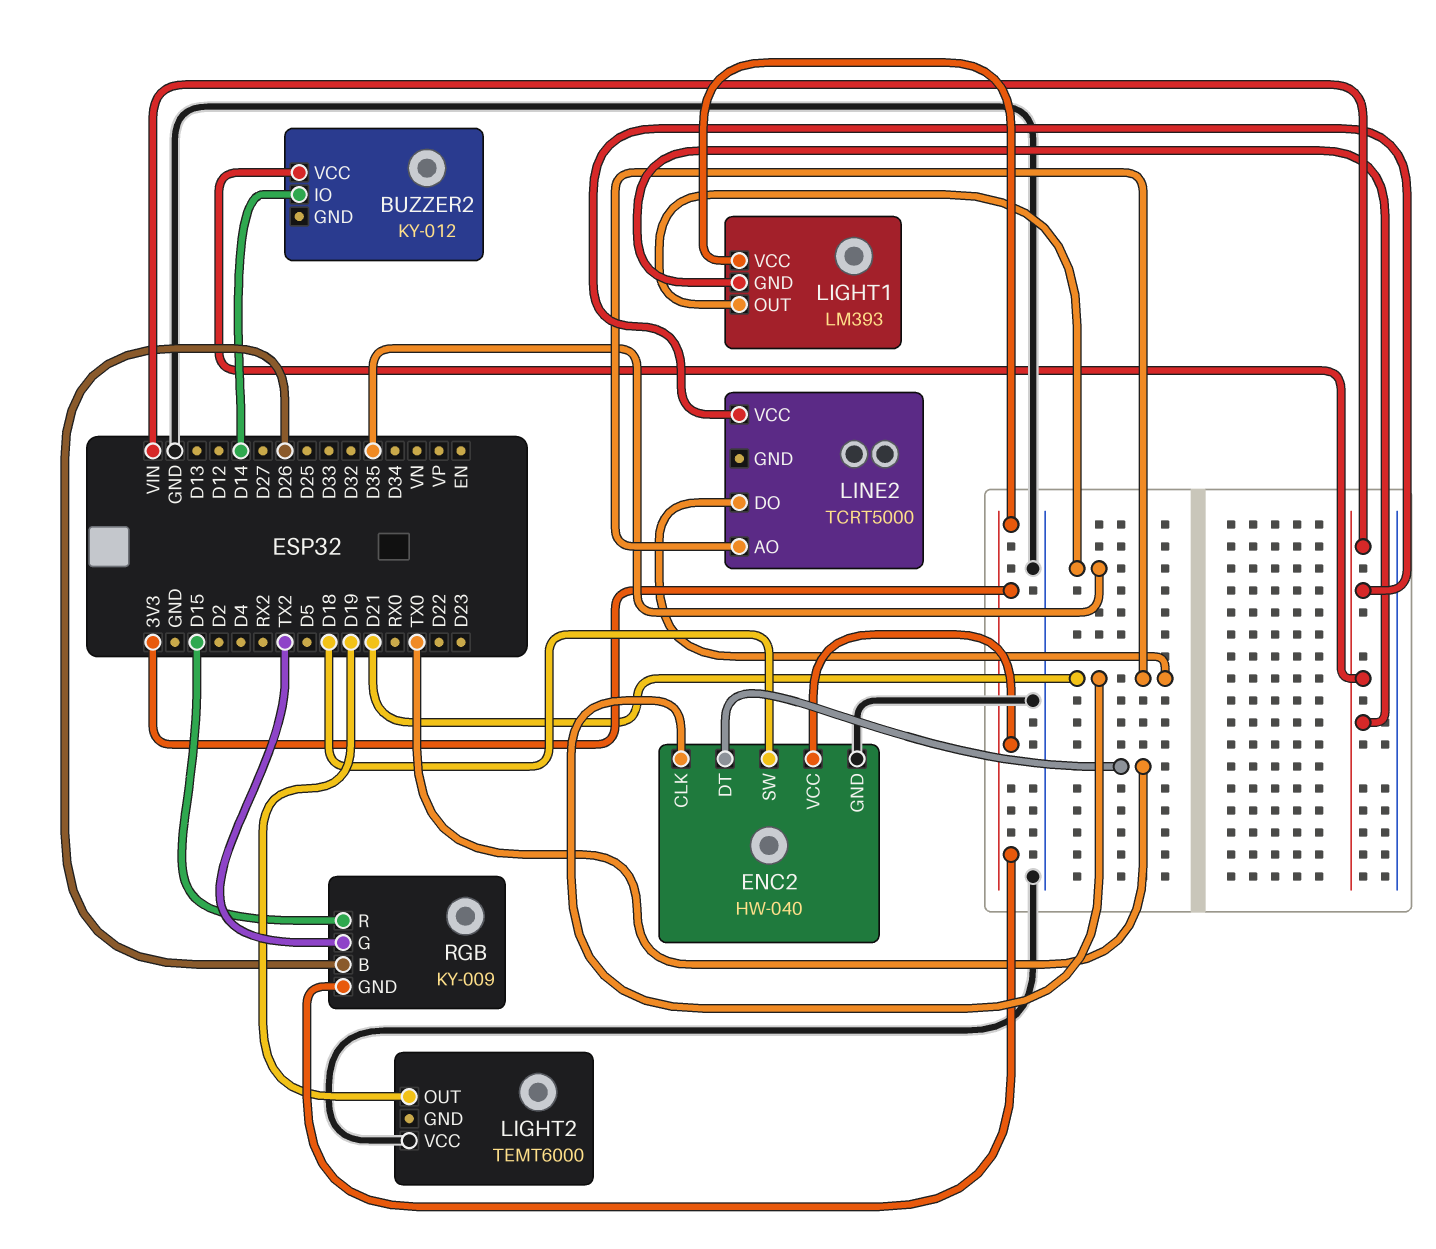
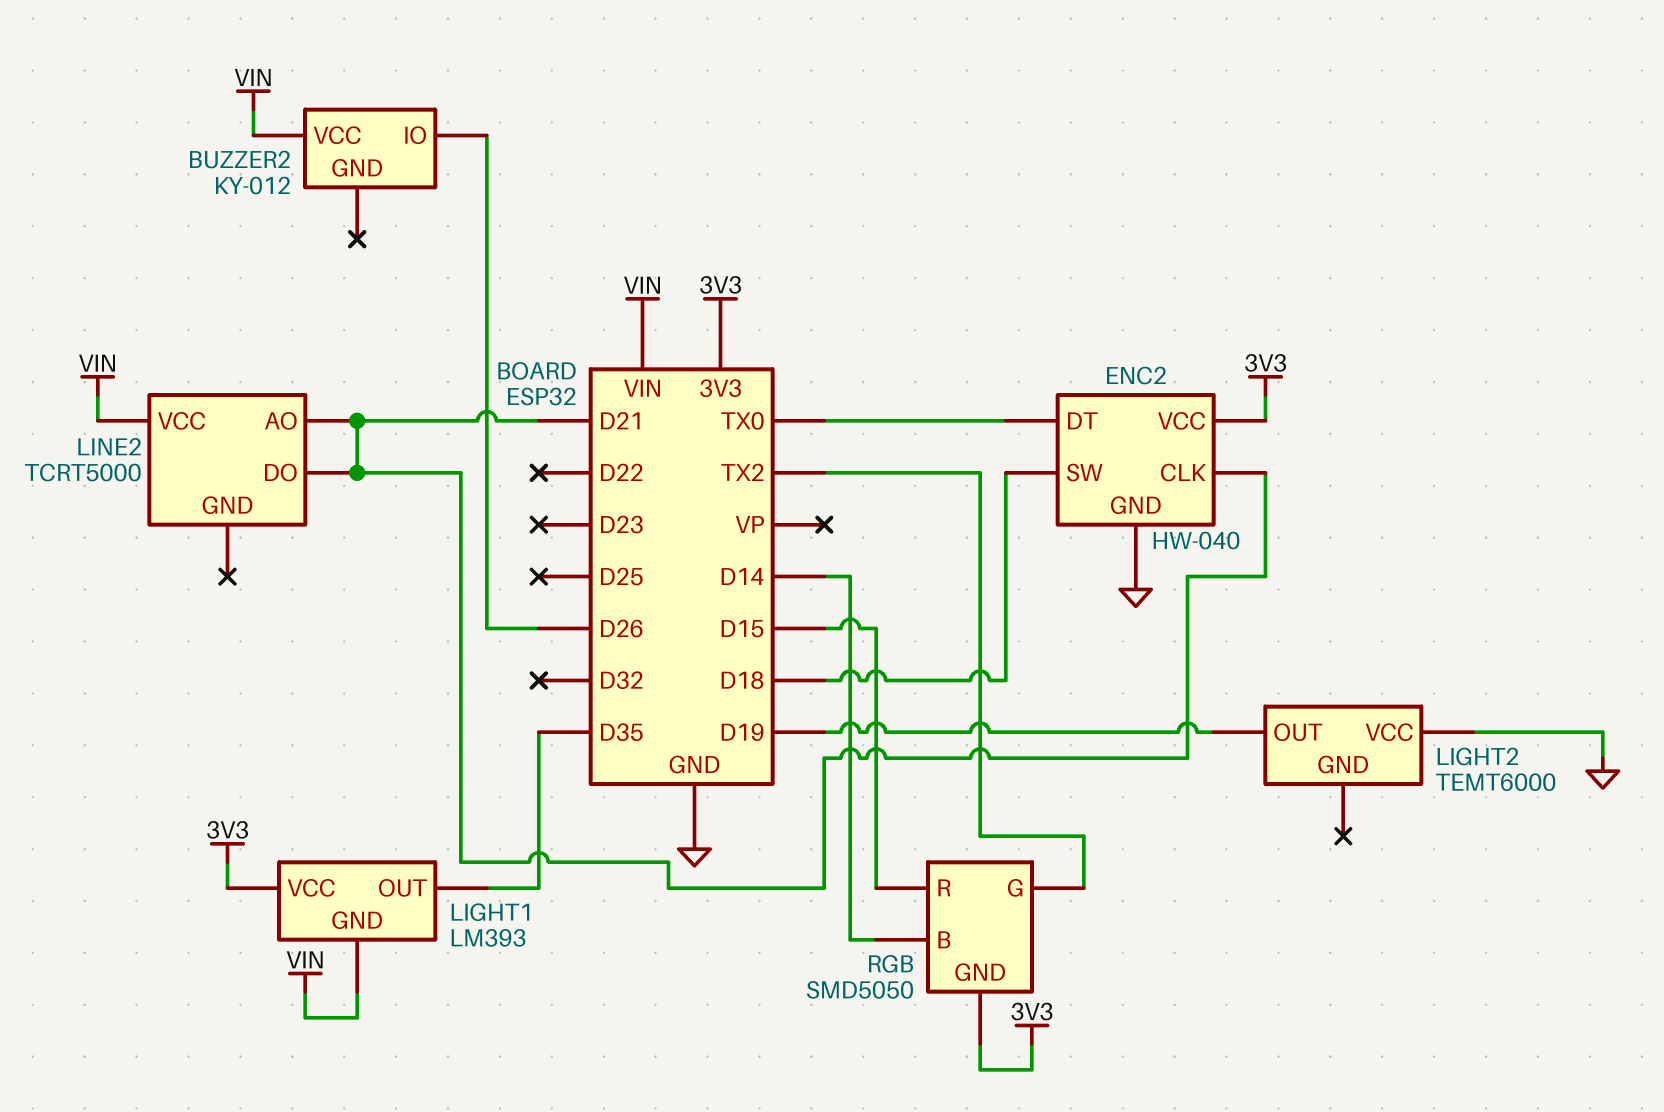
BUZZER2 pin IO: D14 -> D26
RGB: KY-009 -> SMD5050
RGB pin B: D26 -> D14

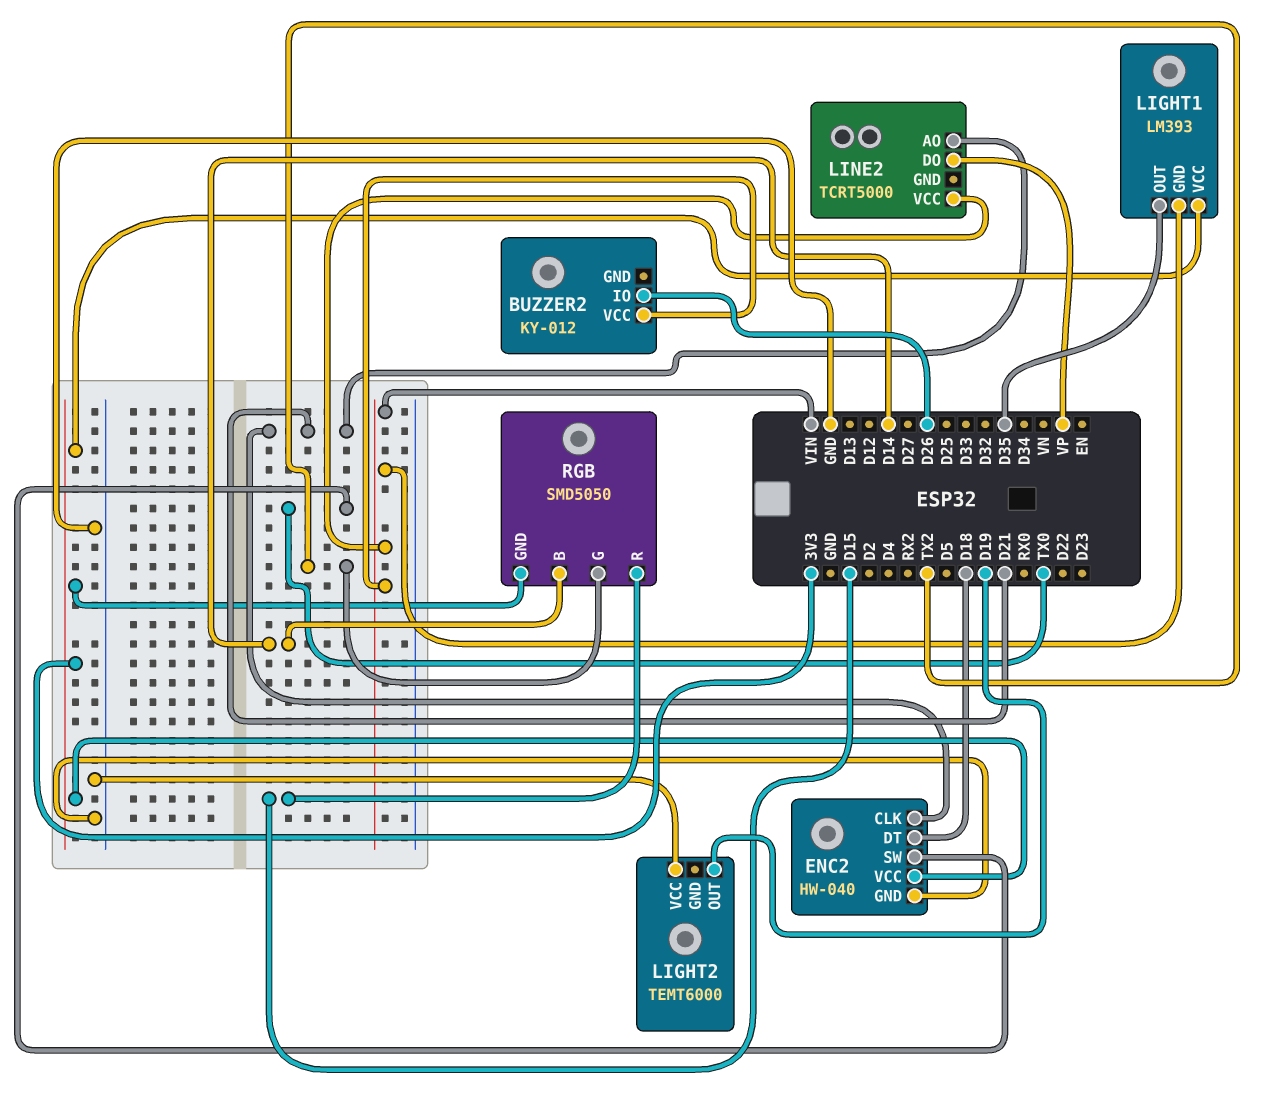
ENC2 pin DT: TX0 -> D18
ENC2 pin SW: D18 -> TX0
LINE2 pin DO: D21 -> VP

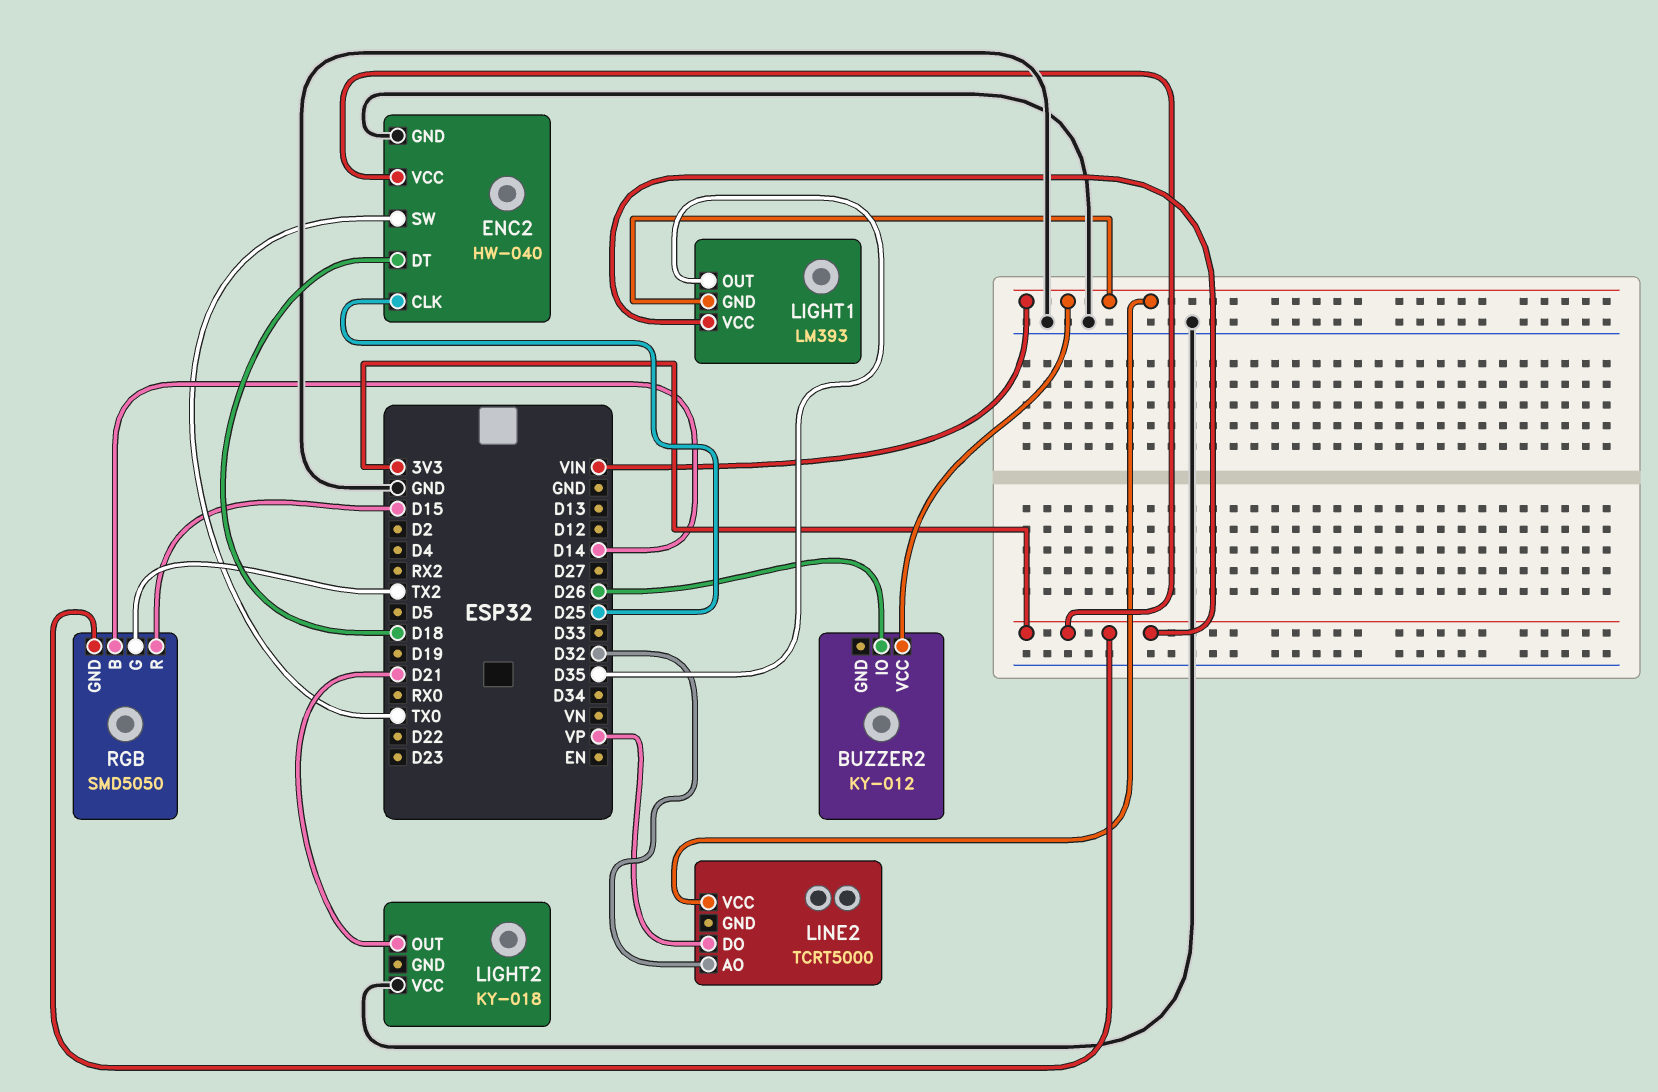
ENC2 pin CLK: D21 -> D25
LIGHT2: TEMT6000 -> KY-018
LIGHT2 pin OUT: D19 -> D21
LINE2 pin AO: D21 -> D32

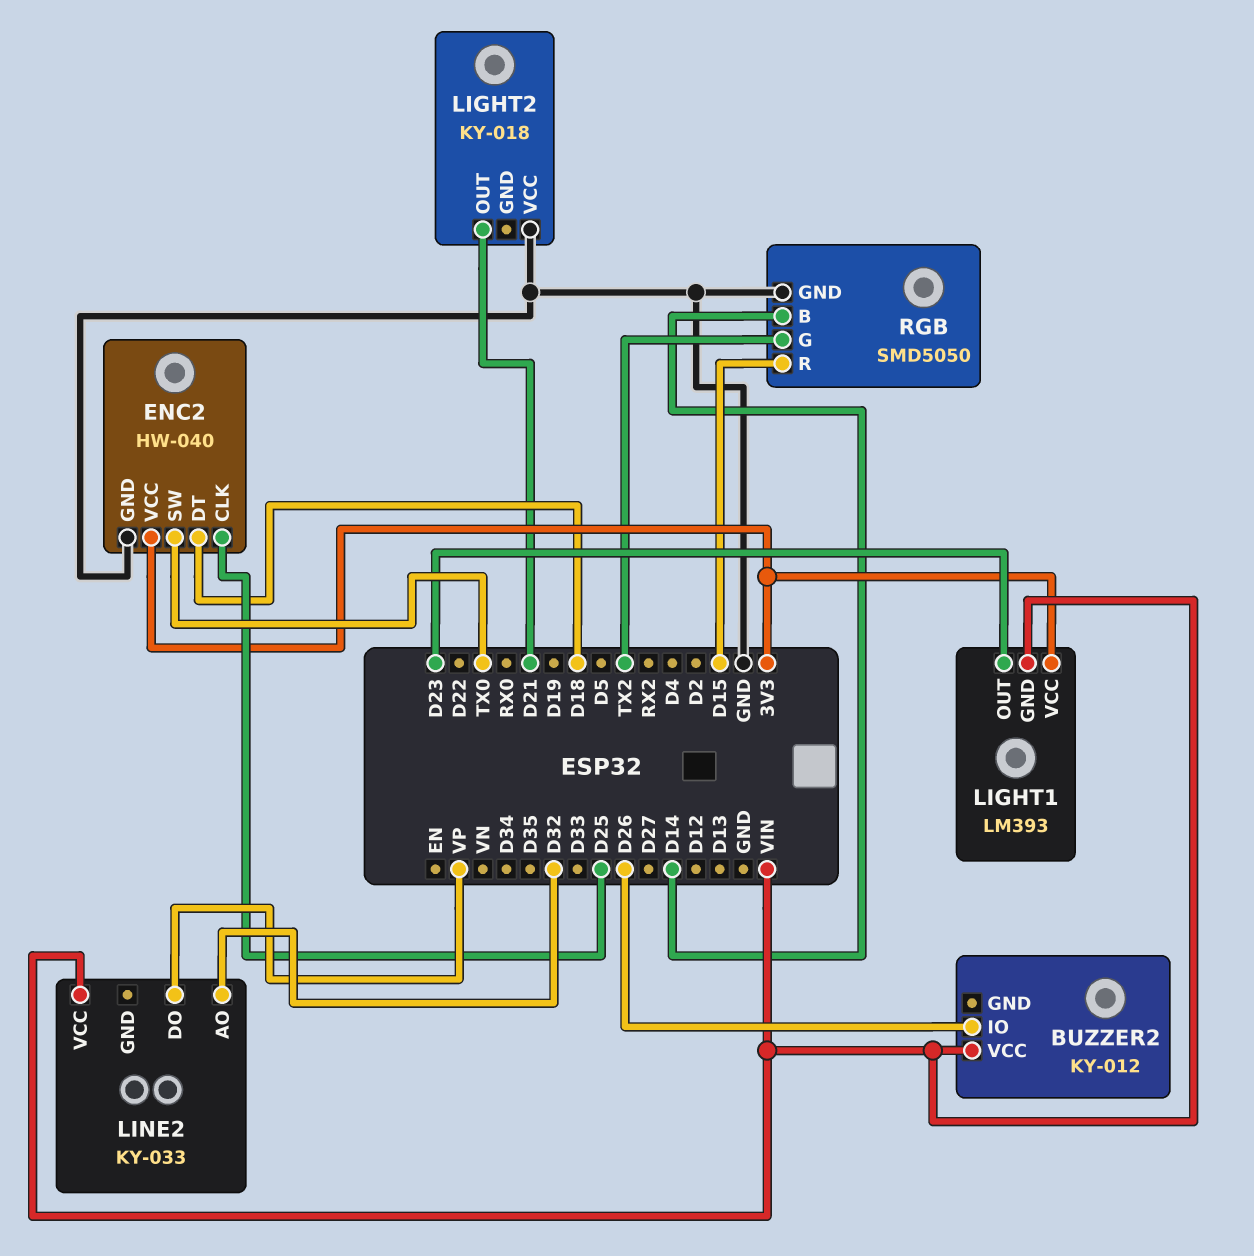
LIGHT1 pin OUT: D35 -> D23
LINE2: TCRT5000 -> KY-033
RGB pin GND: 3V3 -> GND

